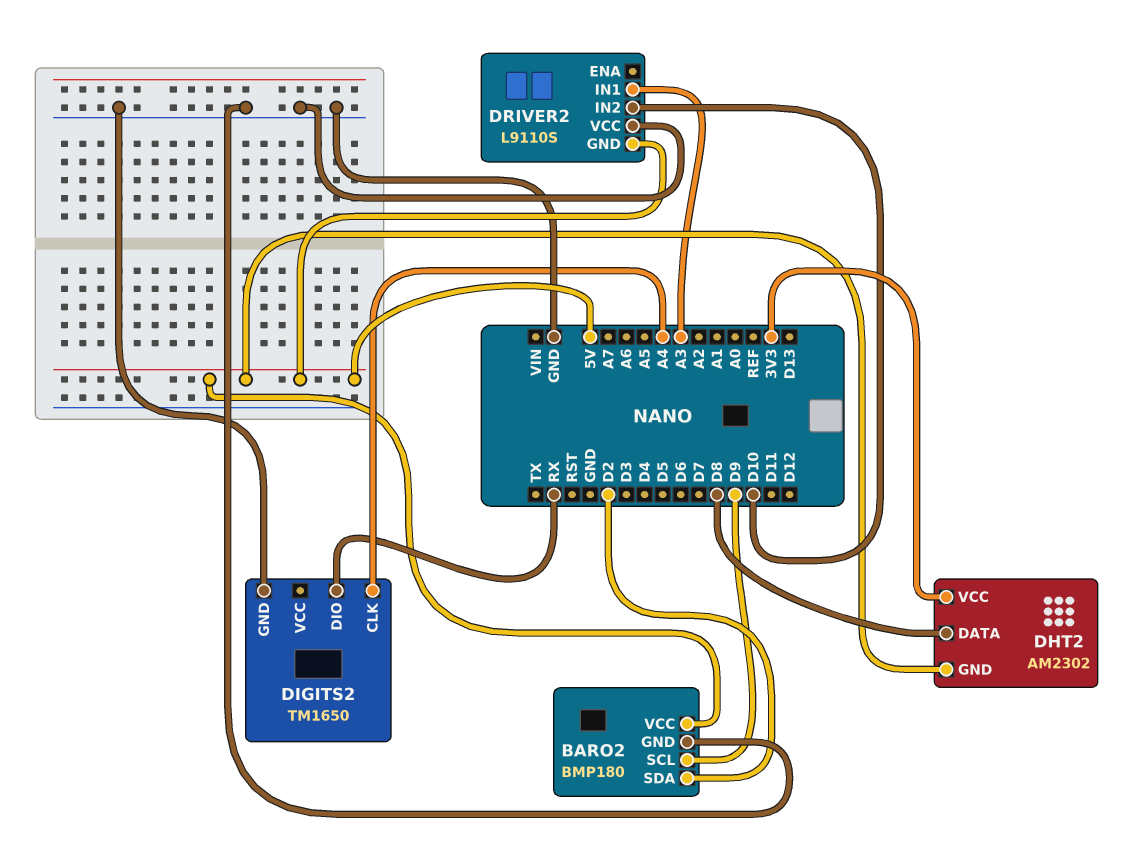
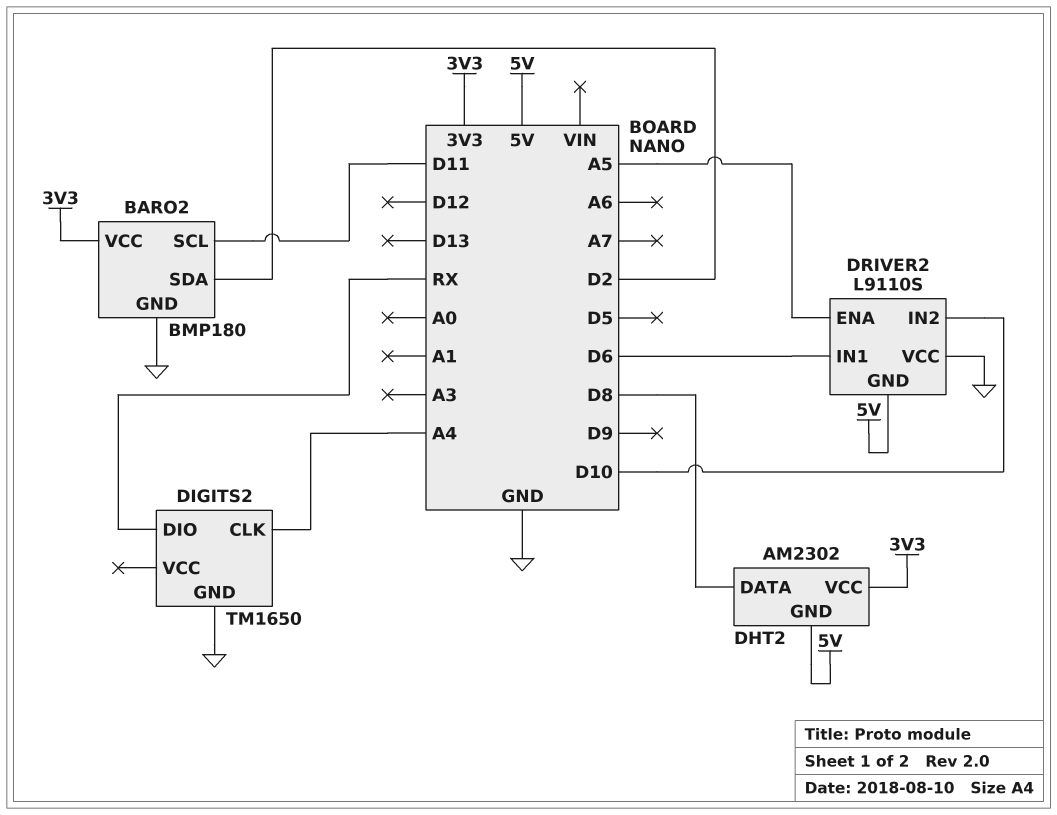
BARO2 pin SCL: D9 -> D11
BARO2 pin VCC: 5V -> 3V3
DRIVER2 pin ENA: none -> A5
DRIVER2 pin IN1: A3 -> D6

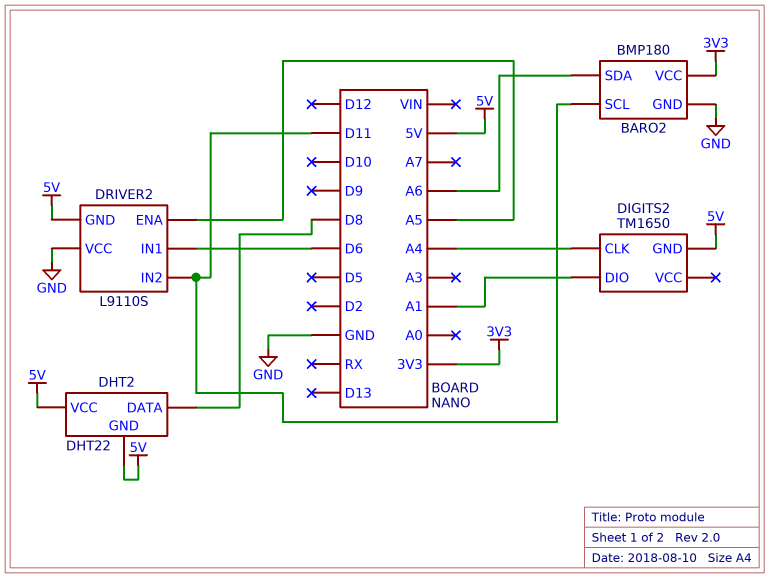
BARO2 pin SDA: D2 -> A6
DHT2: AM2302 -> DHT22
DHT2 pin VCC: 3V3 -> 5V
DIGITS2 pin DIO: RX -> A1
DIGITS2 pin GND: GND -> 5V
DRIVER2 pin IN2: D10 -> D11

